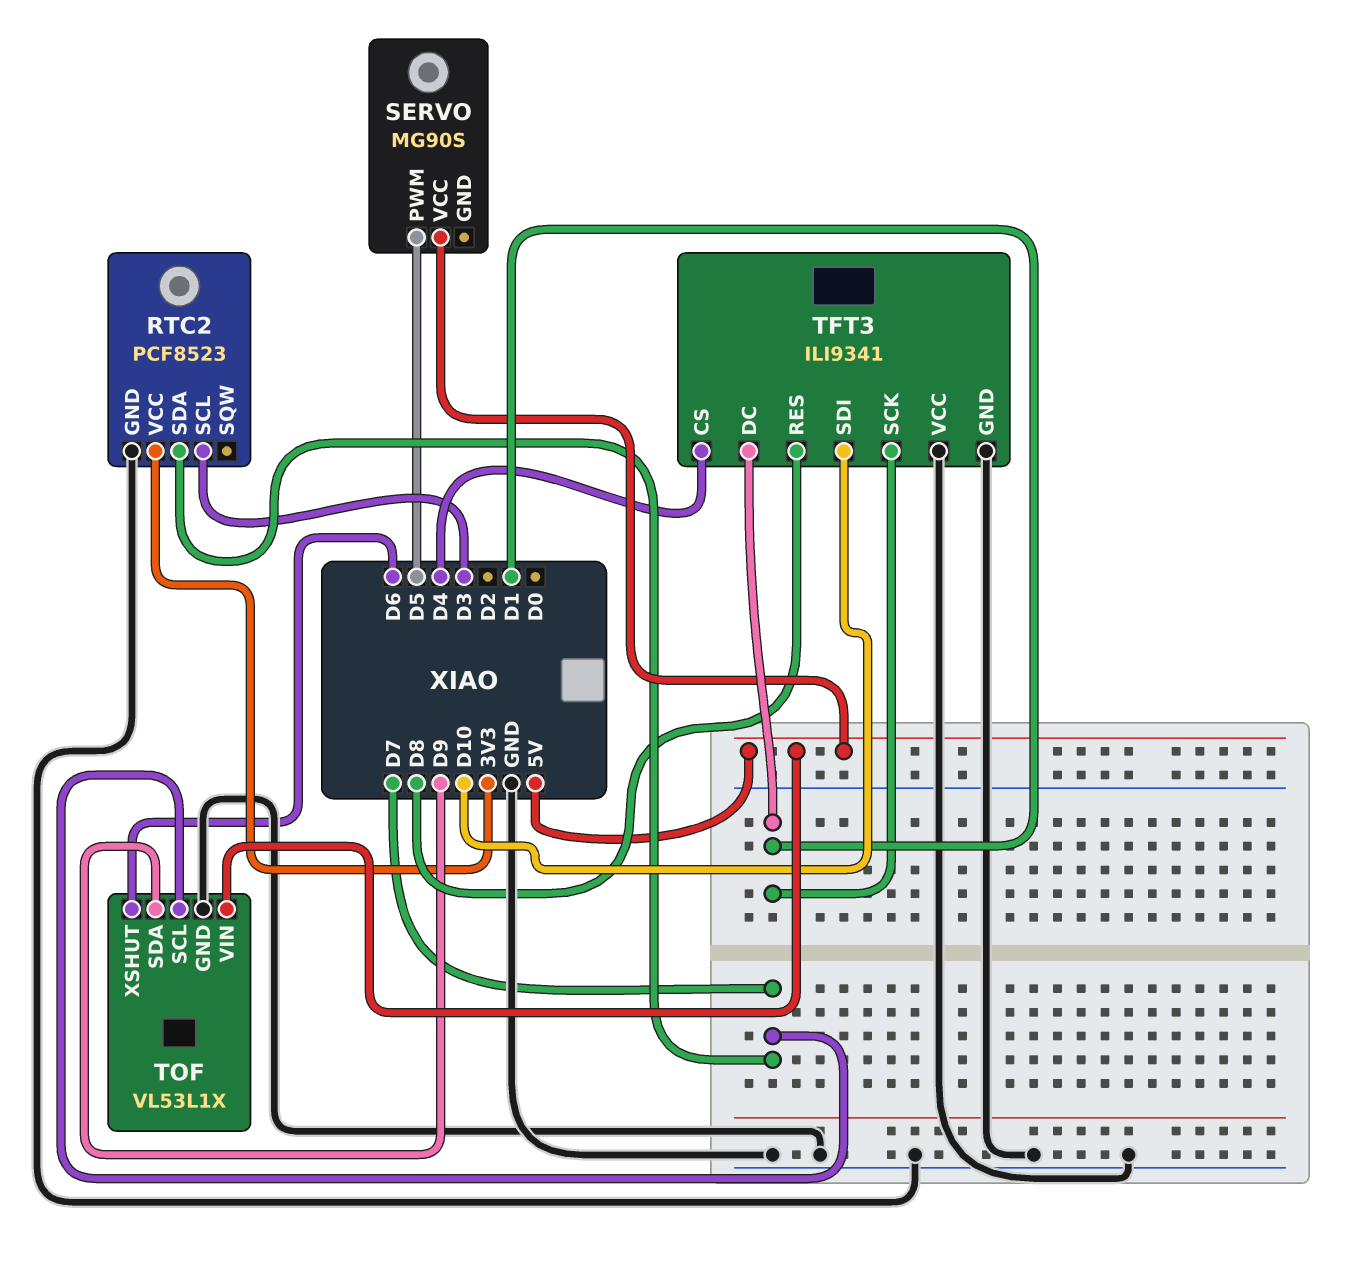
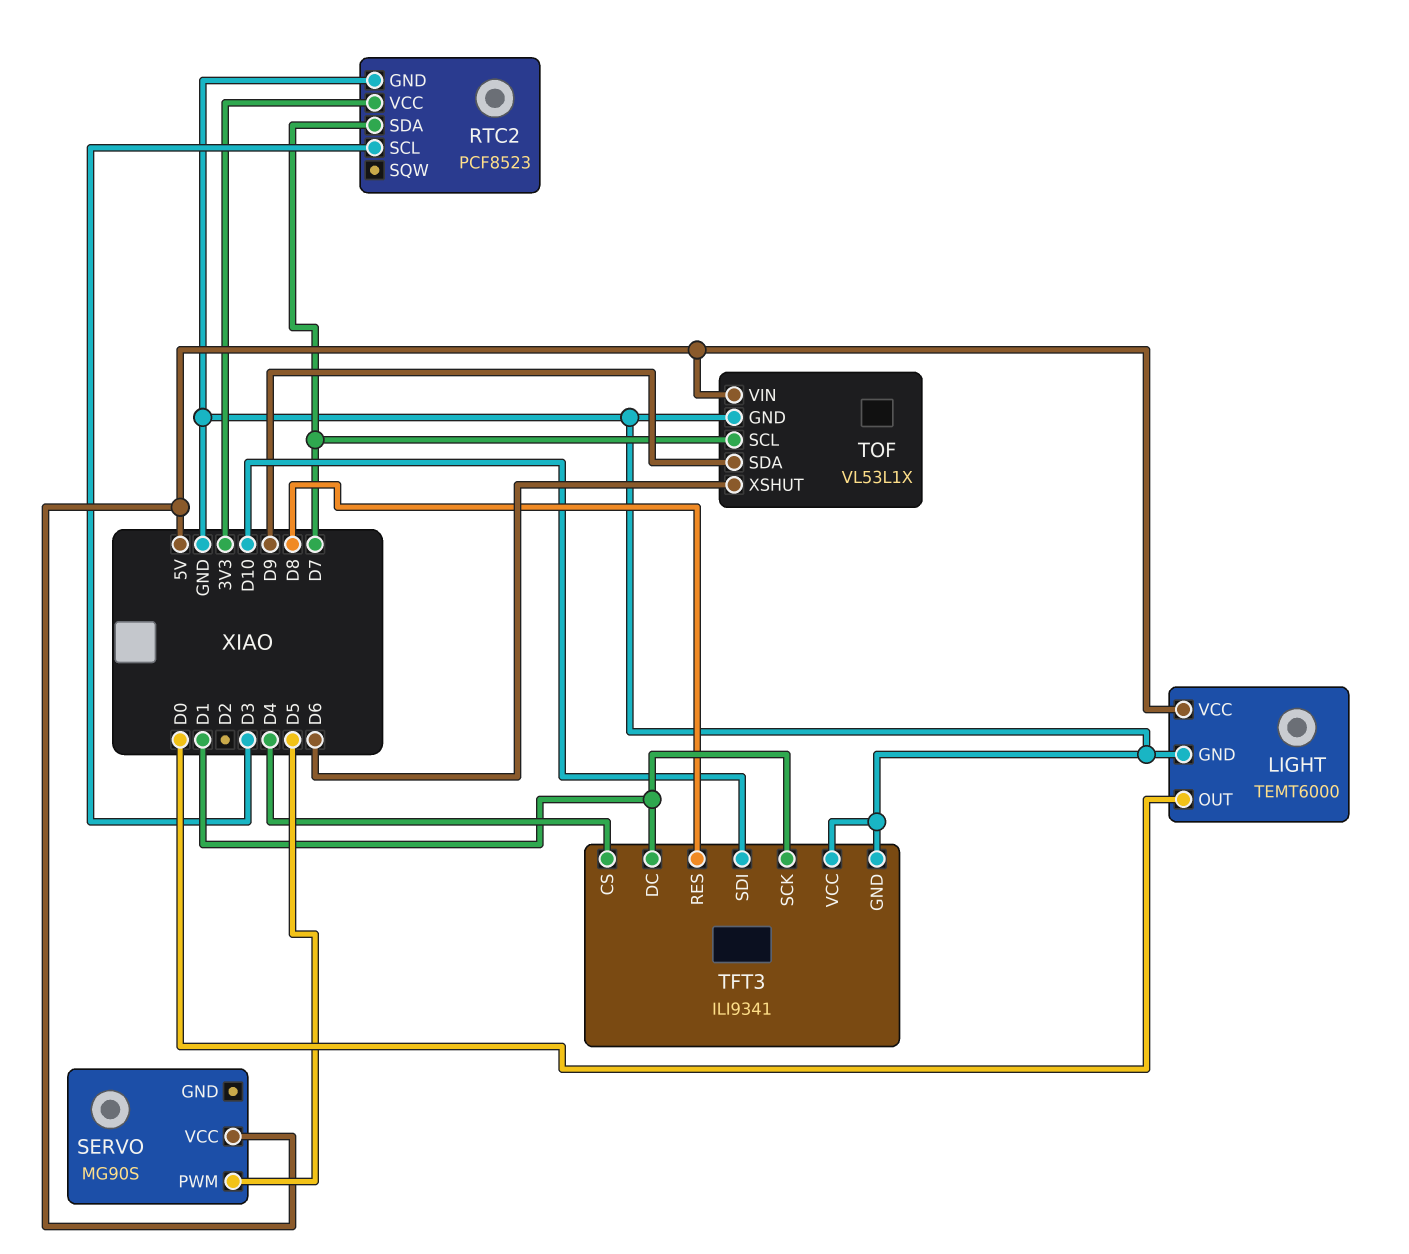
LIGHT: none -> TEMT6000
LIGHT pin GND: none -> GND
LIGHT pin OUT: none -> D0
LIGHT pin VCC: none -> 5V

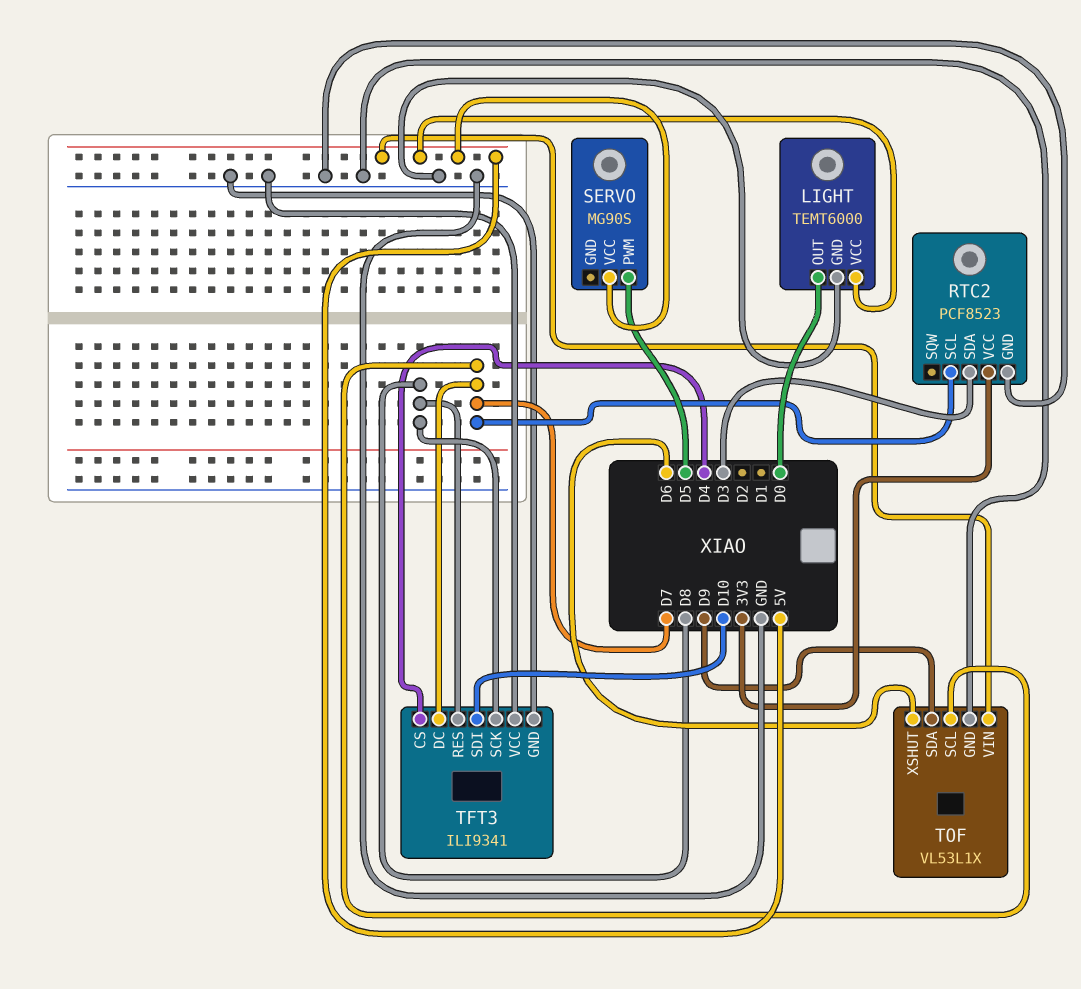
RTC2 pin SCL: D3 -> D7
RTC2 pin SDA: D7 -> D3
TFT3 pin DC: D1 -> D7
TFT3 pin SCK: D1 -> D8

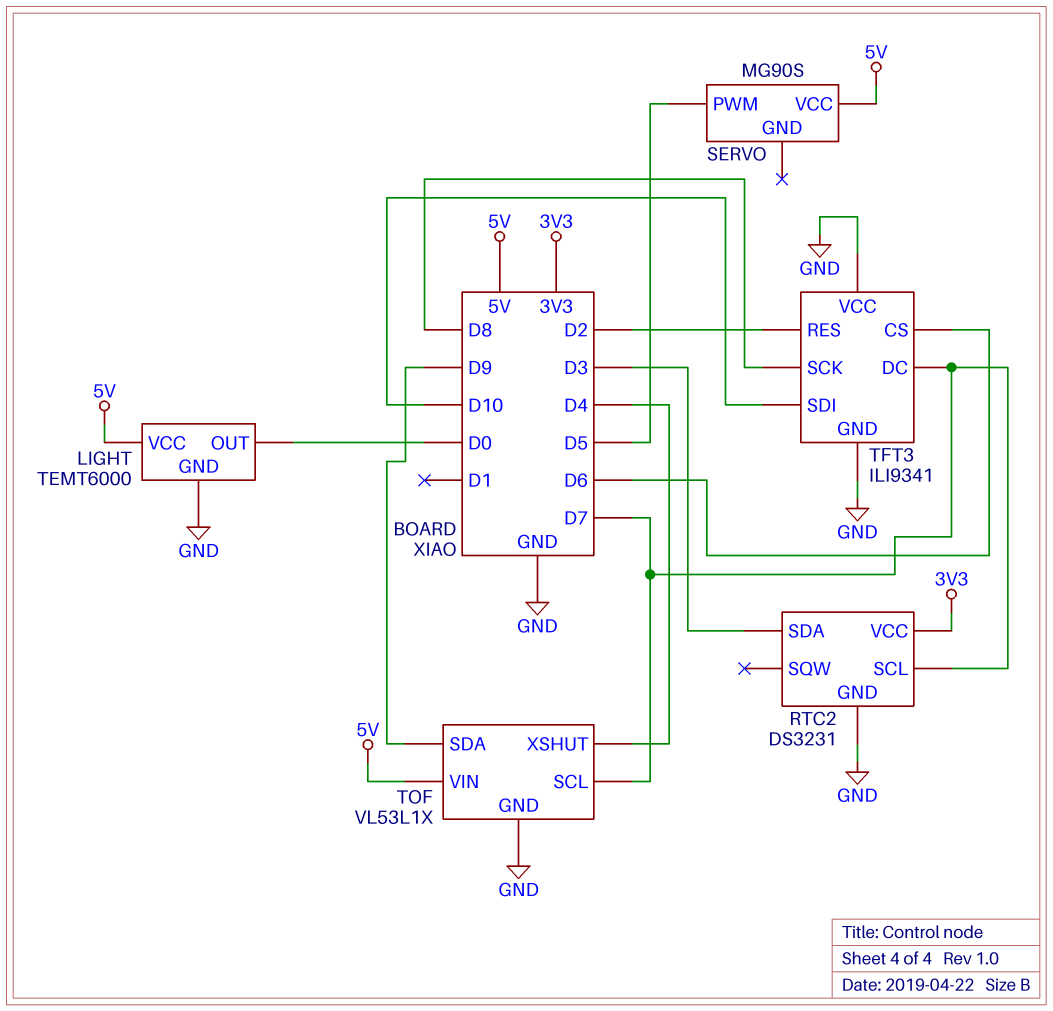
RTC2: PCF8523 -> DS3231
TFT3 pin CS: D4 -> D6
TFT3 pin RES: D8 -> D2
TOF pin XSHUT: D6 -> D4

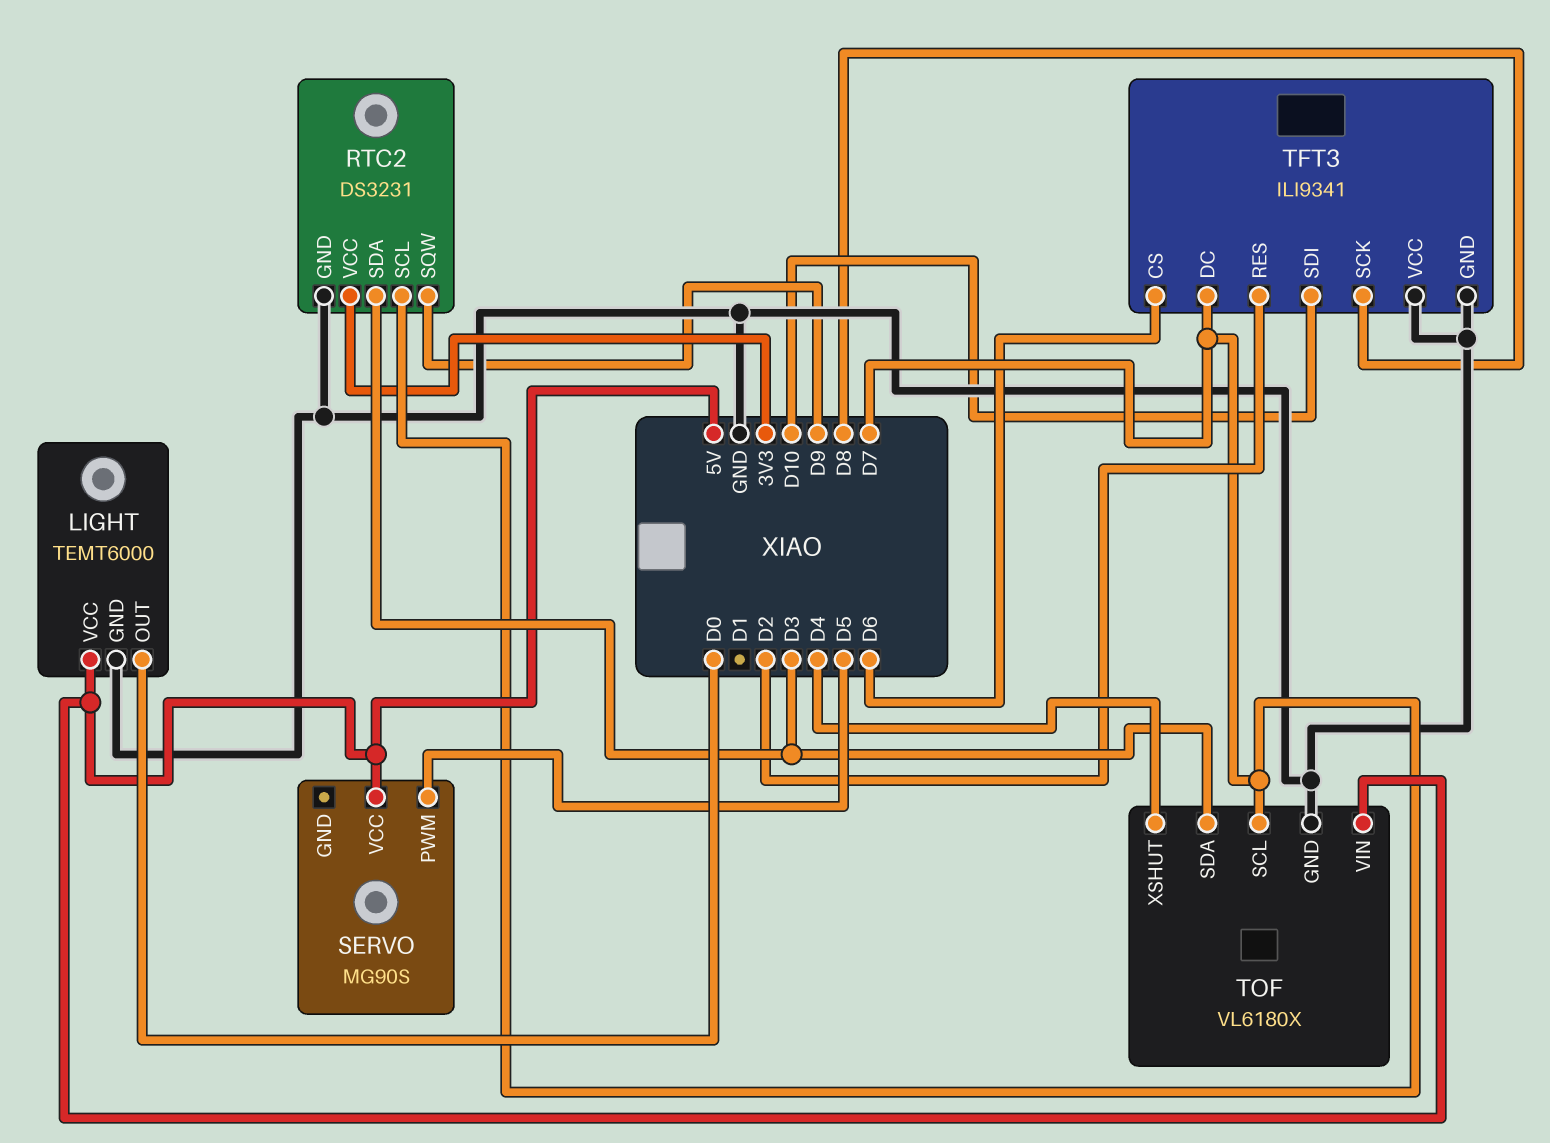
RTC2 pin SQW: none -> D9
TOF: VL53L1X -> VL6180X
TOF pin SDA: D9 -> D3

